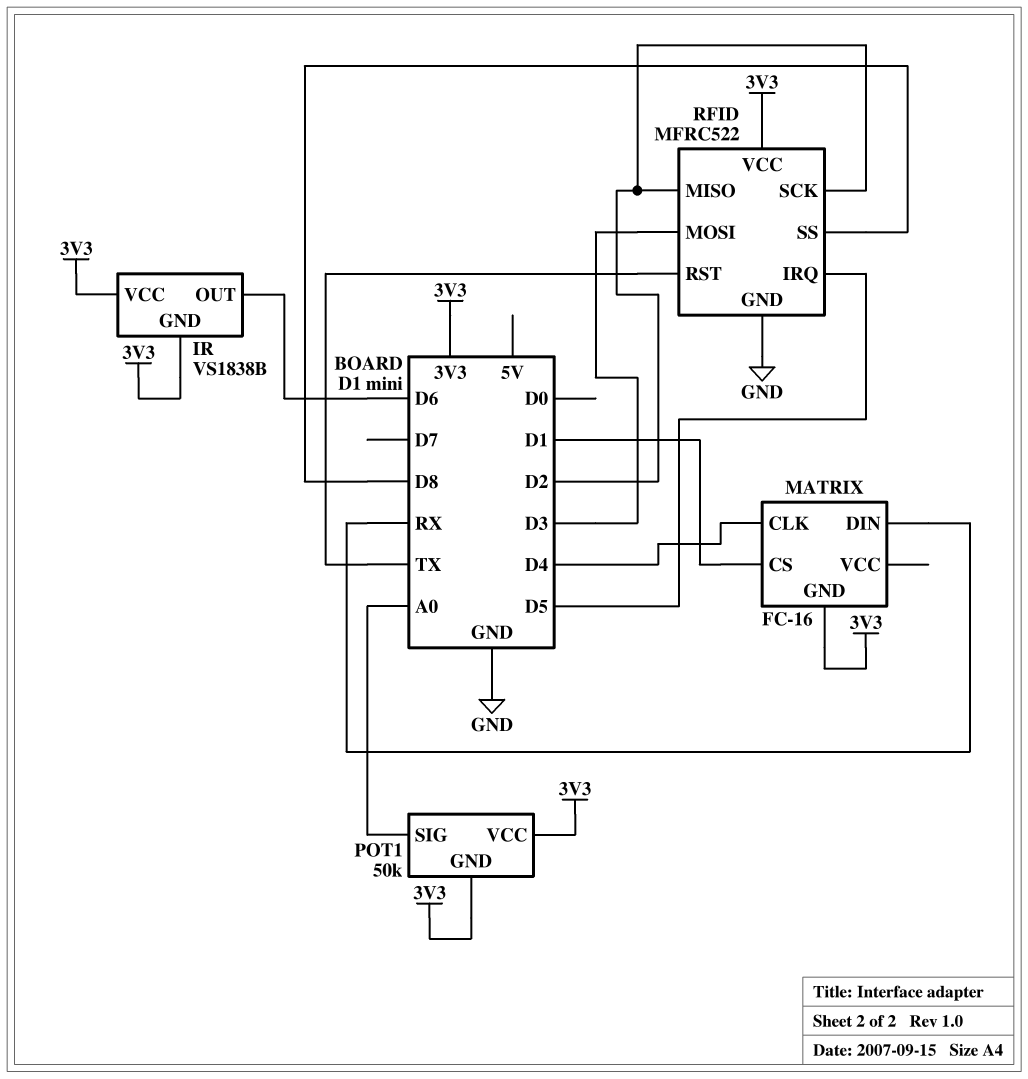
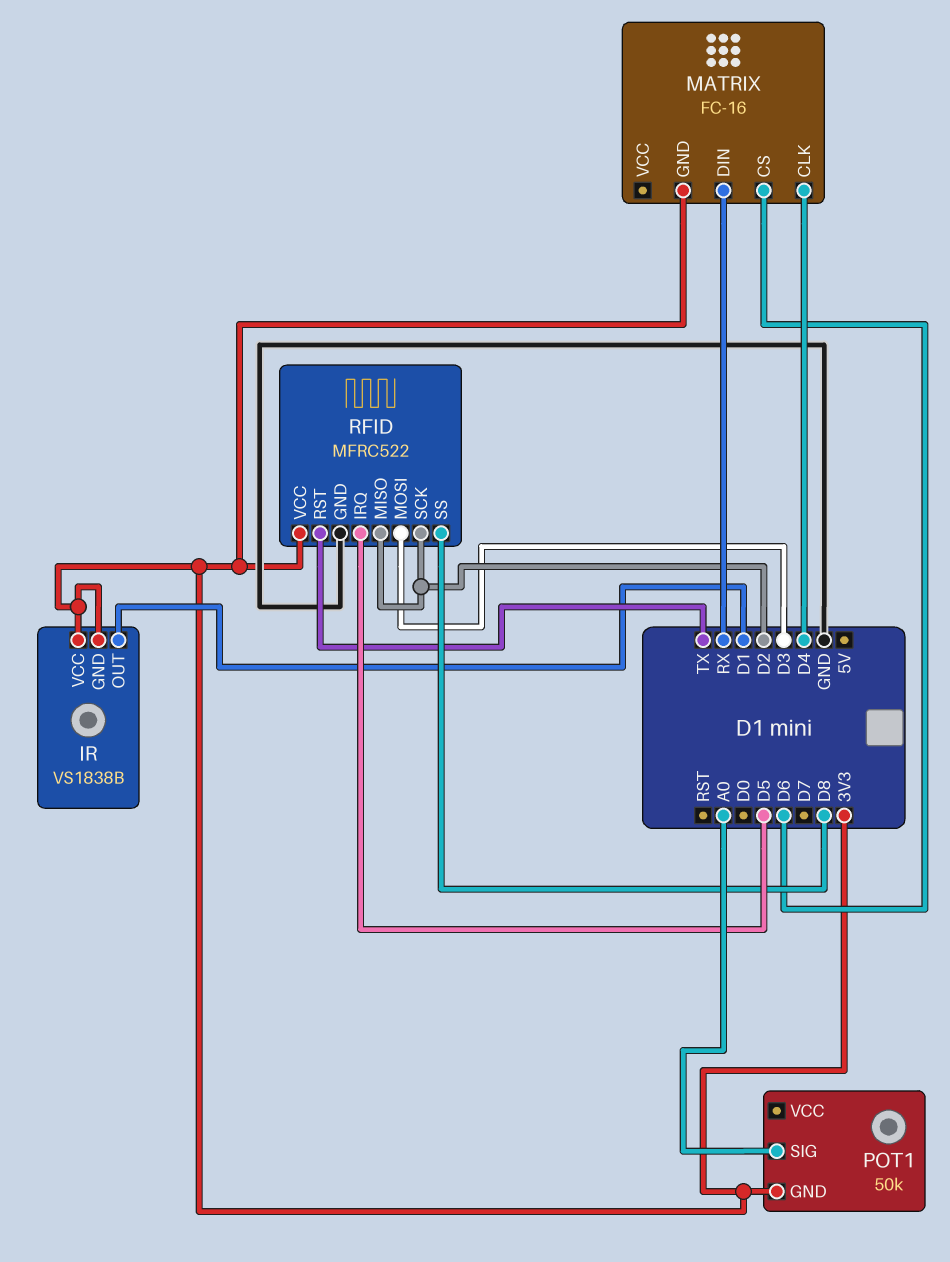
IR pin OUT: D6 -> D1
MATRIX pin CS: D1 -> D6
POT1 pin VCC: 3V3 -> none

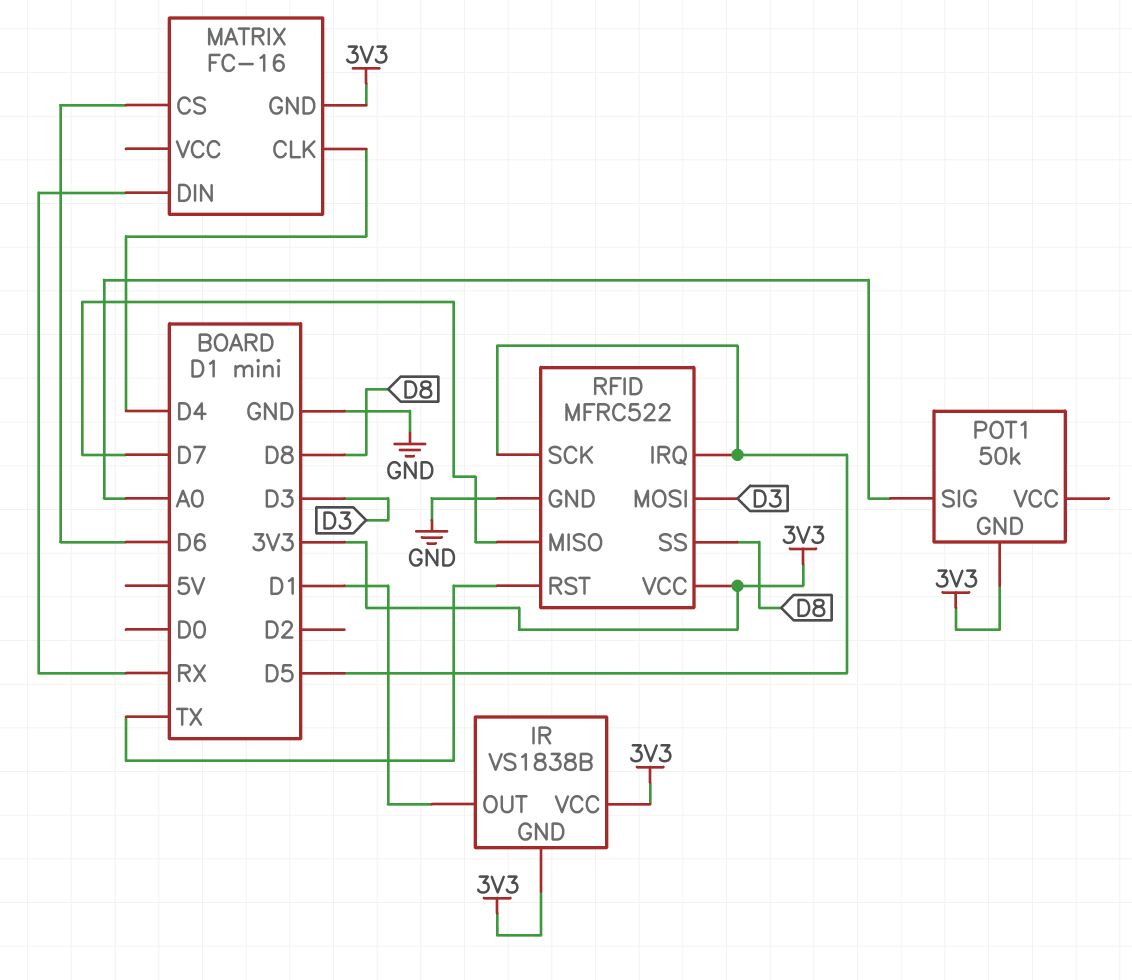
RFID pin MISO: D2 -> D7
RFID pin SCK: D2 -> D5

